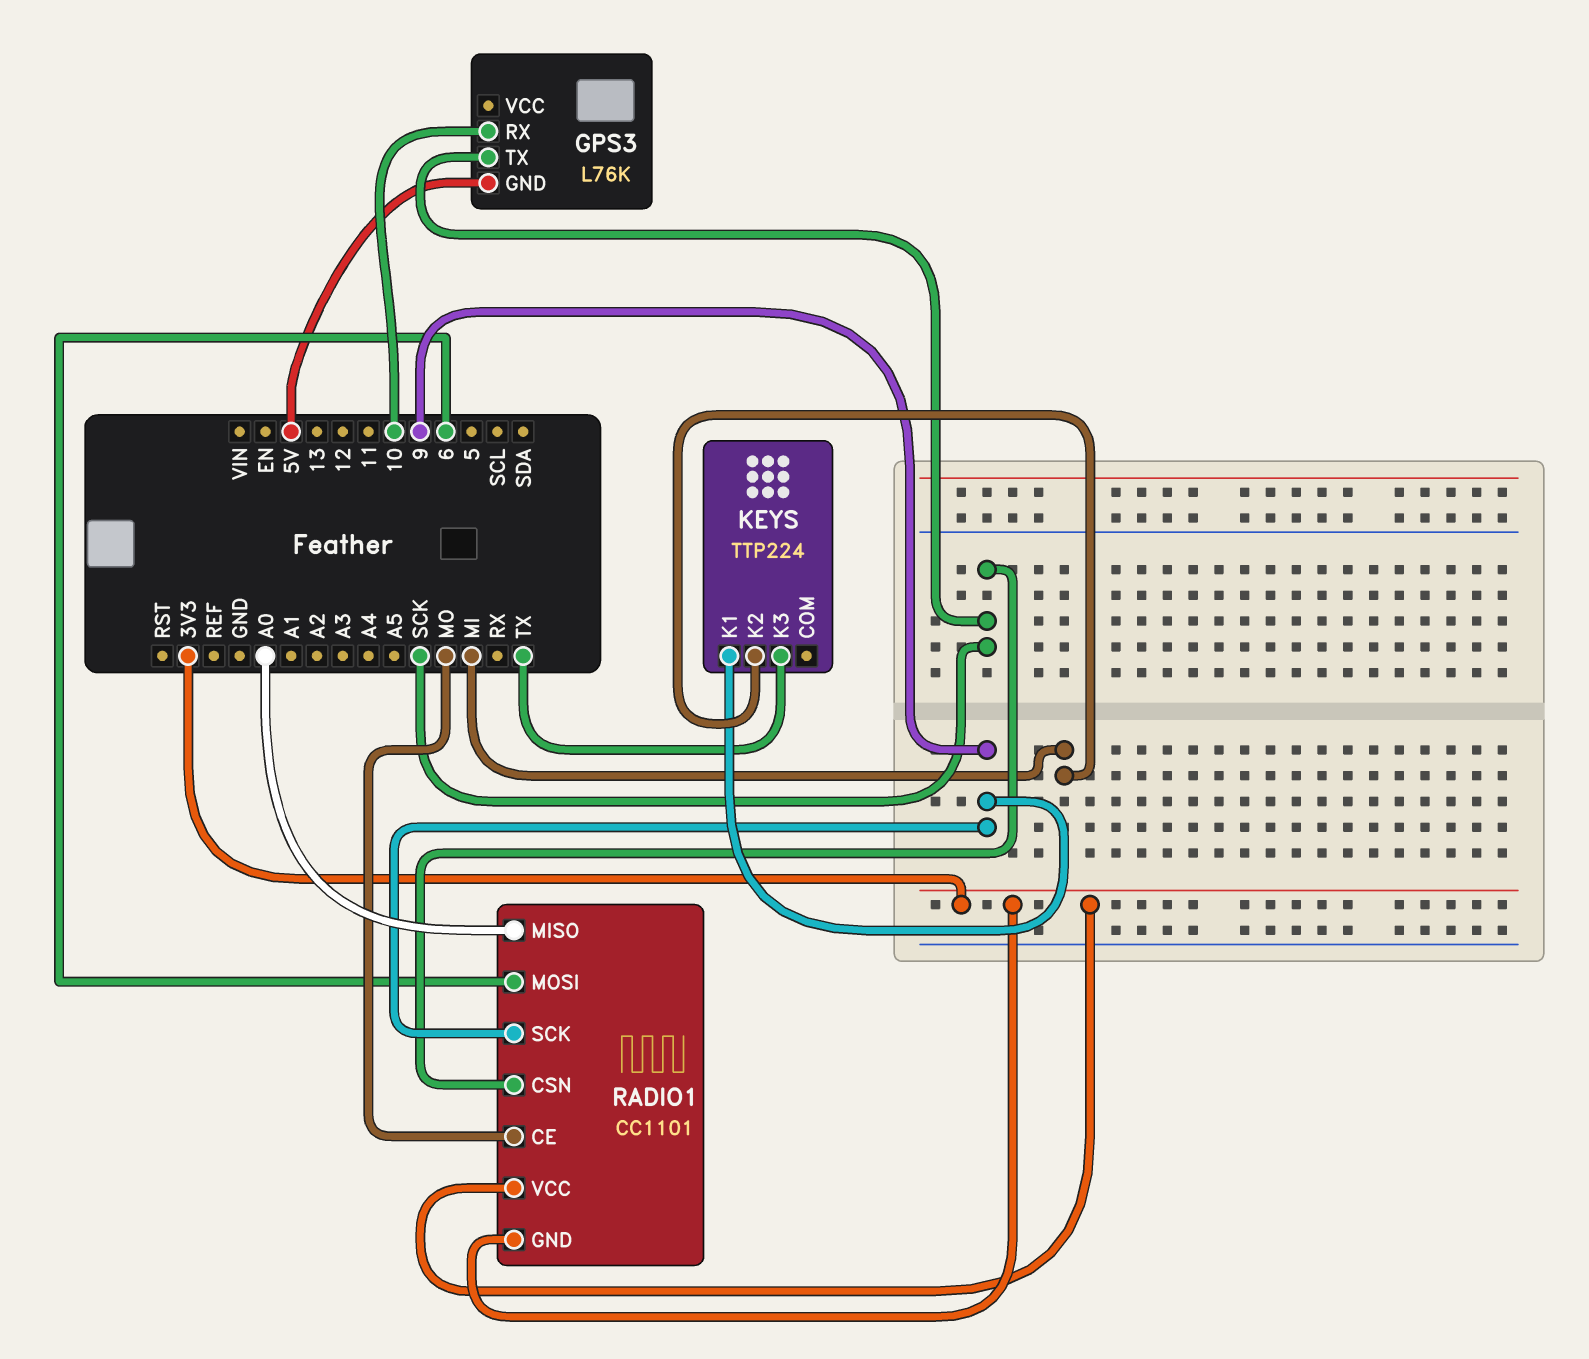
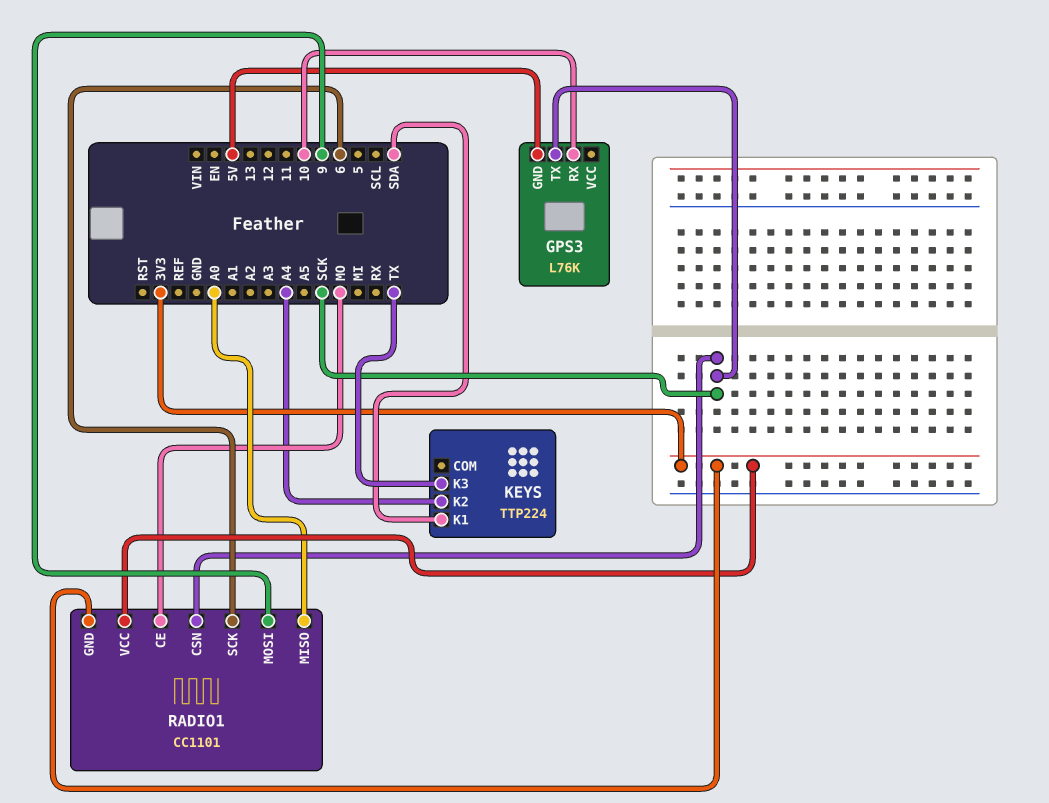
KEYS pin K1: 9 -> SDA
KEYS pin K2: MI -> A4
RADIO1 pin MOSI: 6 -> 9
RADIO1 pin SCK: 9 -> 6

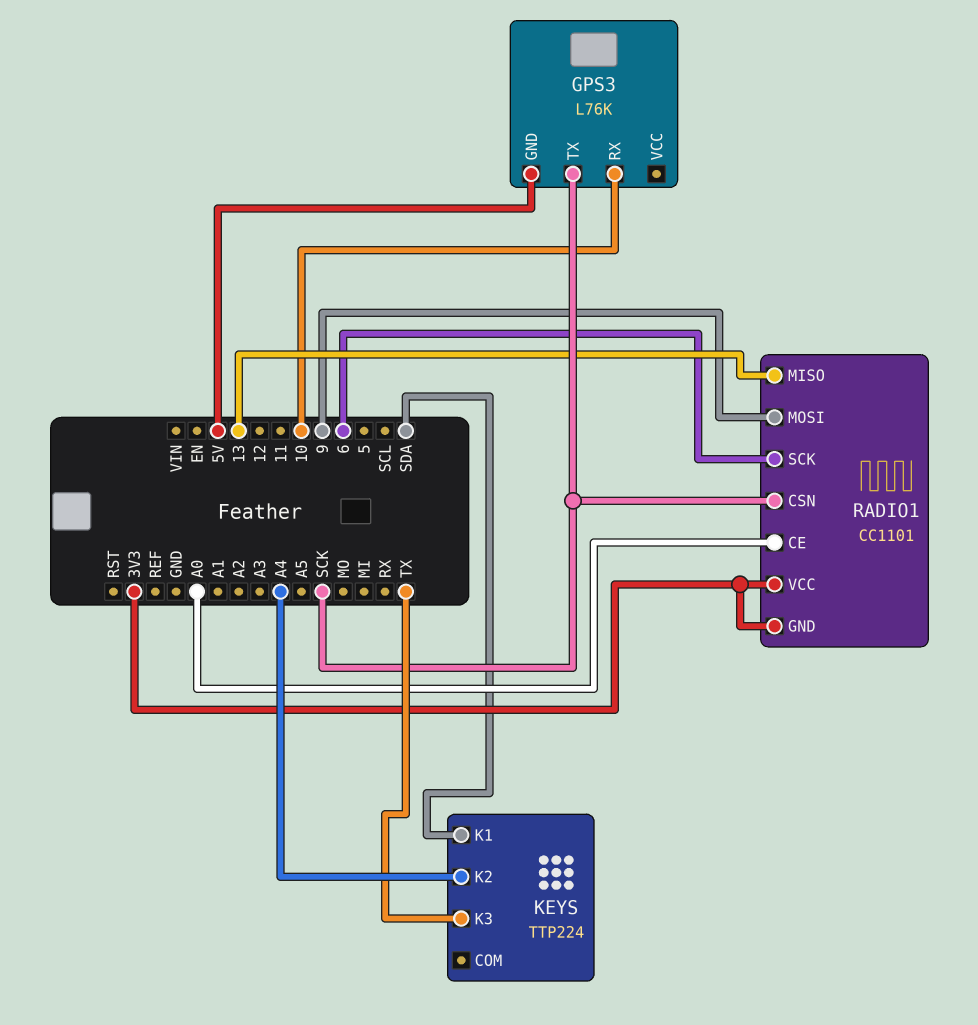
RADIO1 pin CE: MO -> A0
RADIO1 pin MISO: A0 -> 13

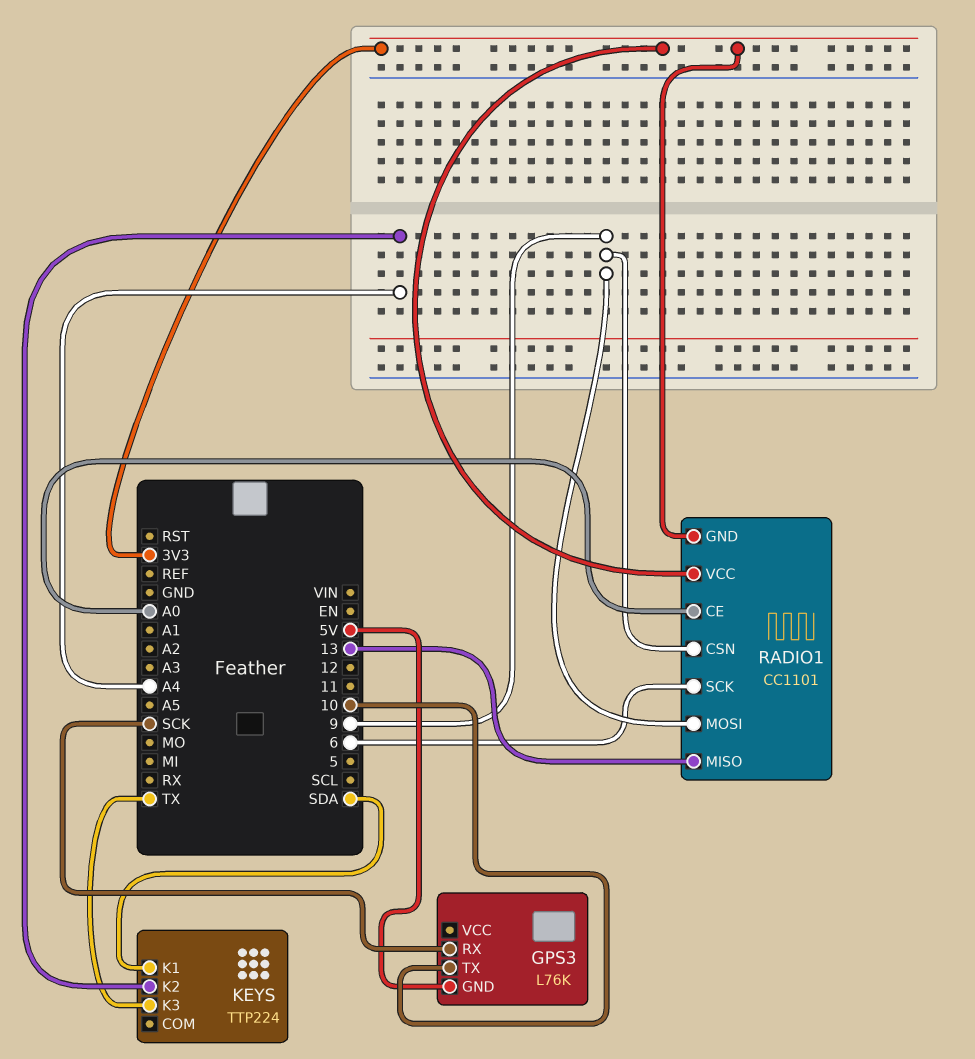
GPS3 pin RX: 10 -> SCK
GPS3 pin TX: SCK -> 10
RADIO1 pin CSN: SCK -> 9

